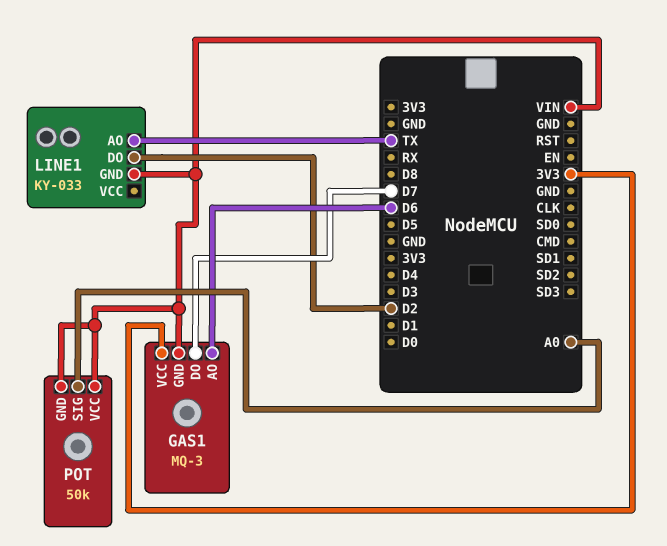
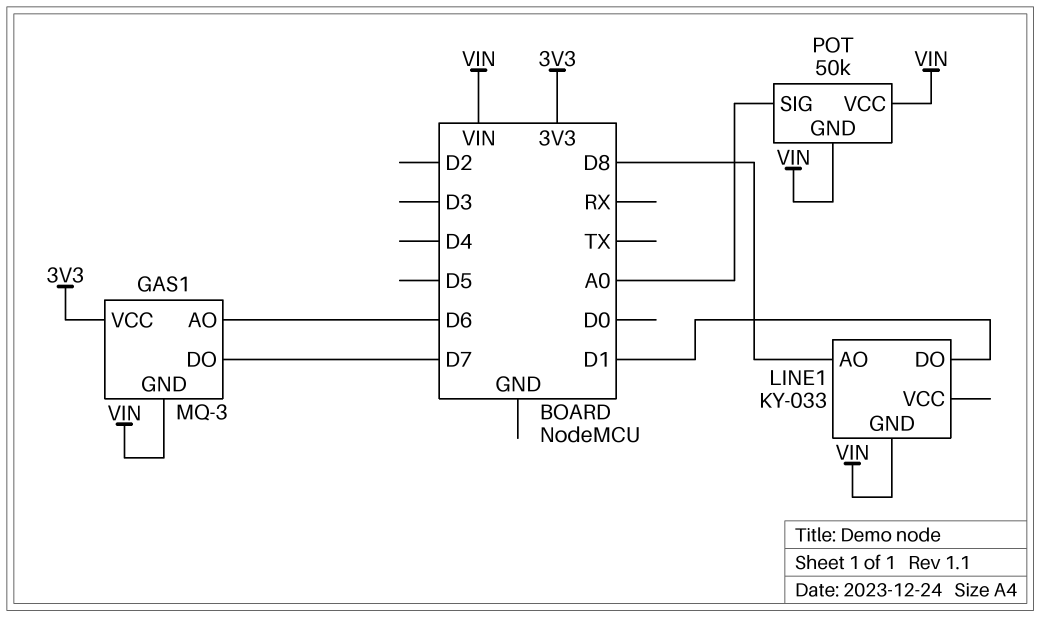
LINE1 pin AO: TX -> D8
LINE1 pin DO: D2 -> D1

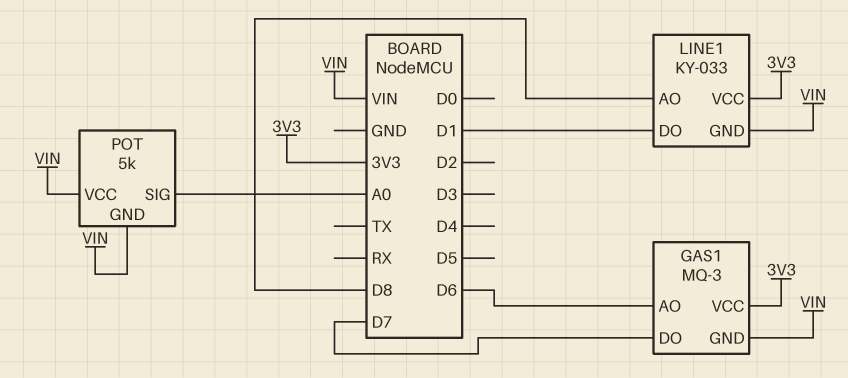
LINE1 pin VCC: none -> 3V3
POT: 50k -> 5k

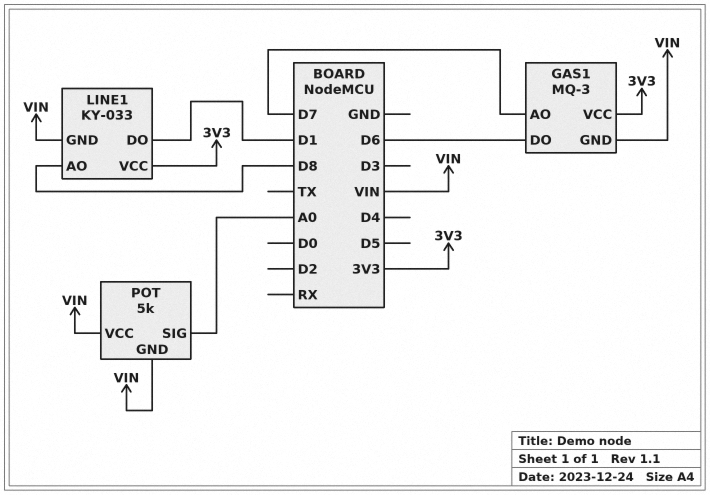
GAS1 pin AO: D6 -> D7
GAS1 pin DO: D7 -> D6

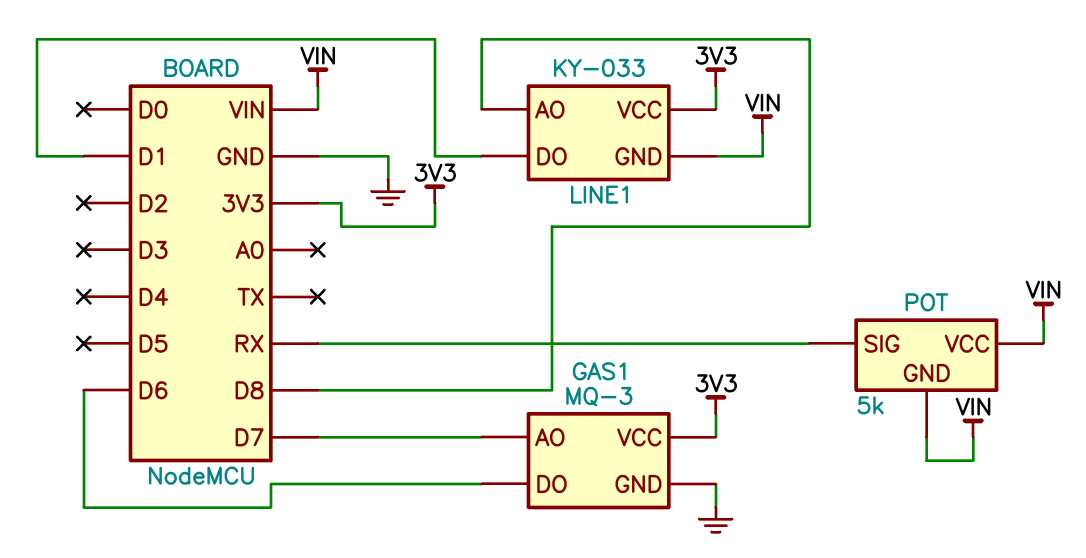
GAS1 pin GND: VIN -> GND
POT pin SIG: A0 -> RX

